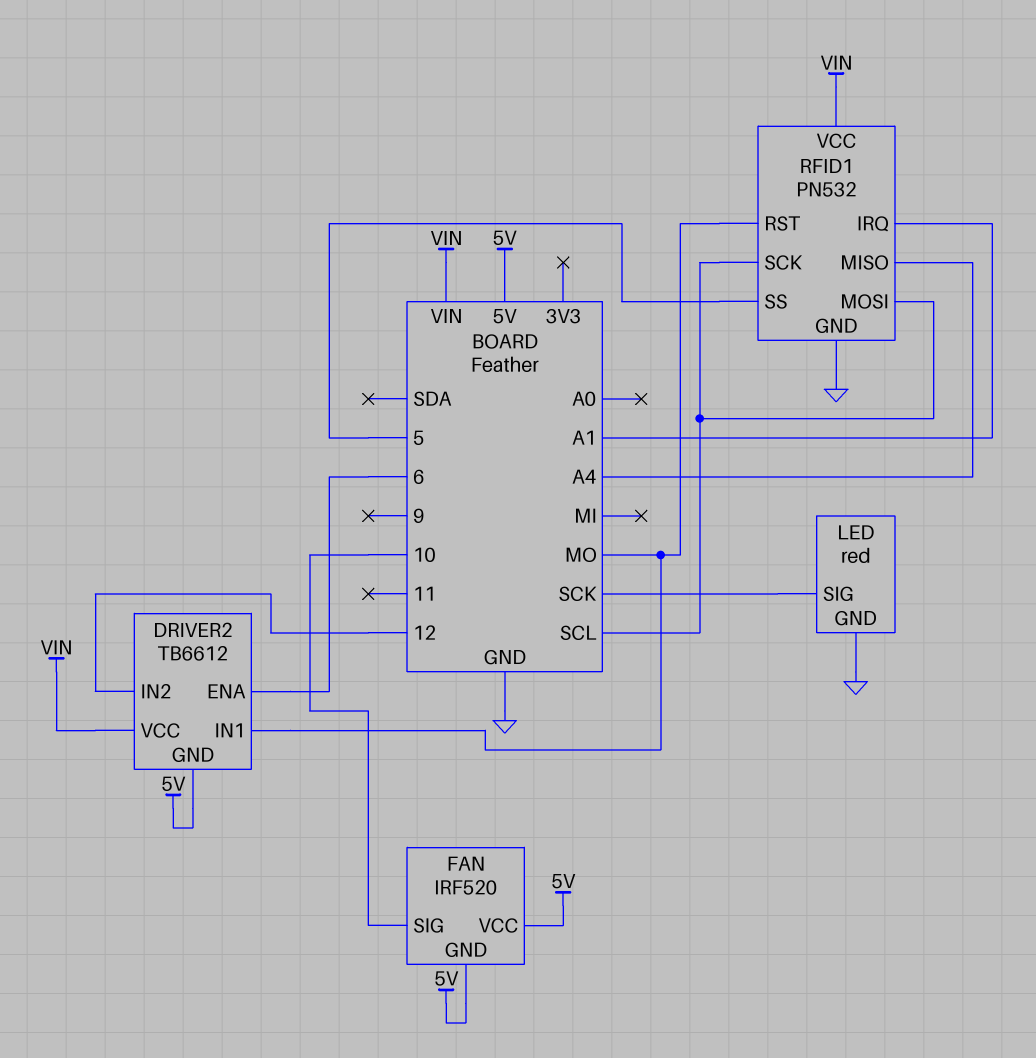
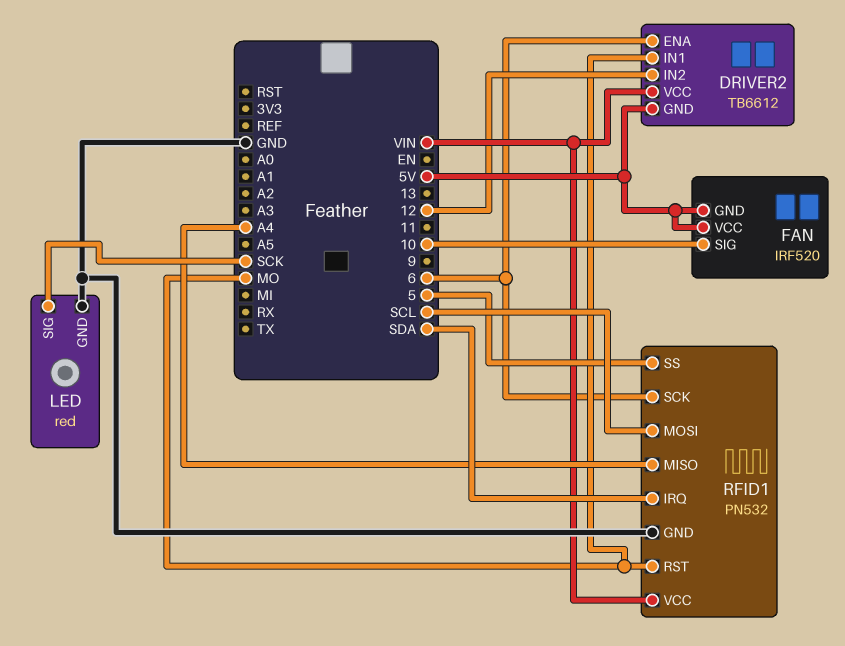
RFID1 pin IRQ: A1 -> SDA
RFID1 pin SCK: SCL -> 6

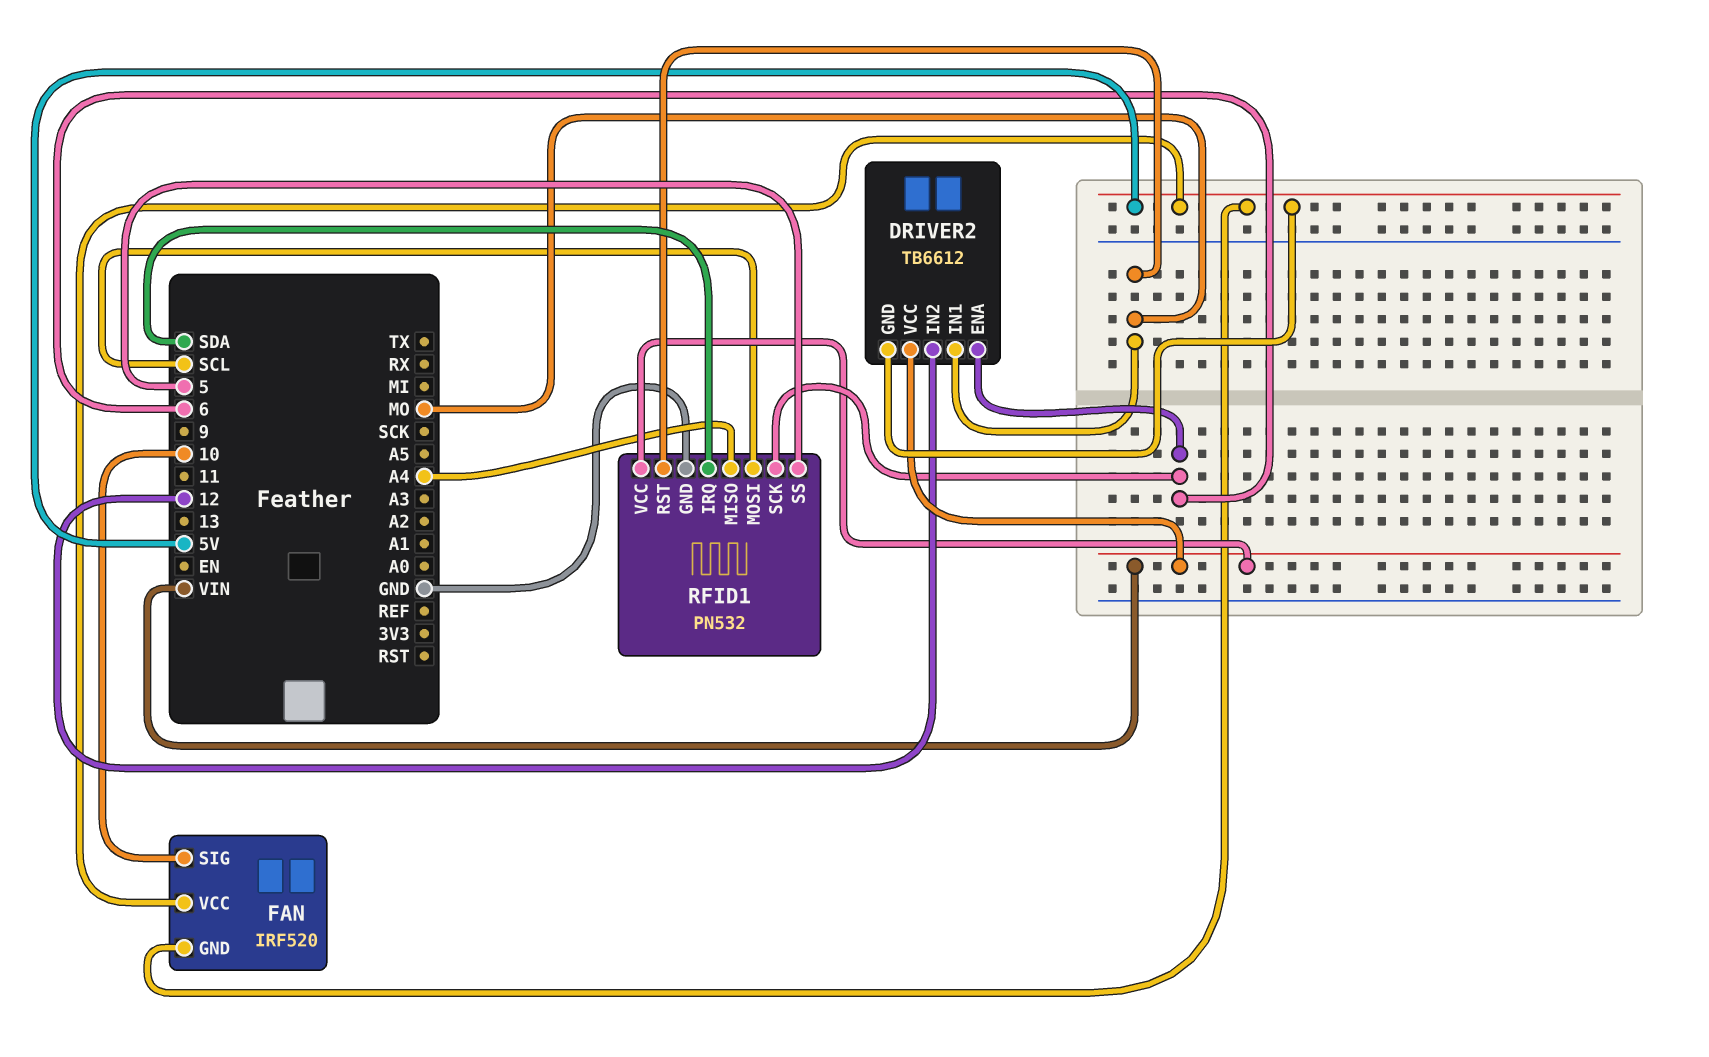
LED: red -> none
LED pin GND: GND -> none
LED pin SIG: SCK -> none

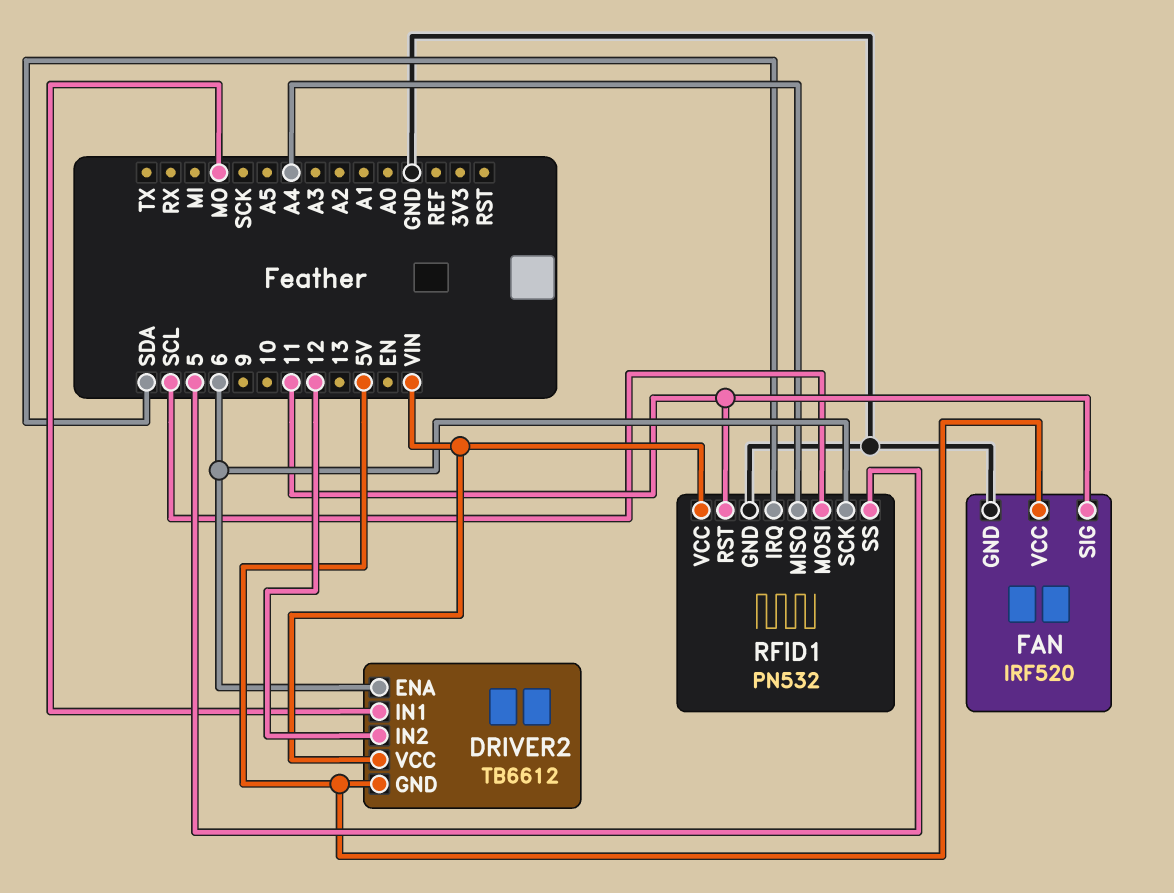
FAN pin GND: 5V -> GND
FAN pin SIG: 10 -> 11
RFID1 pin RST: MO -> 11

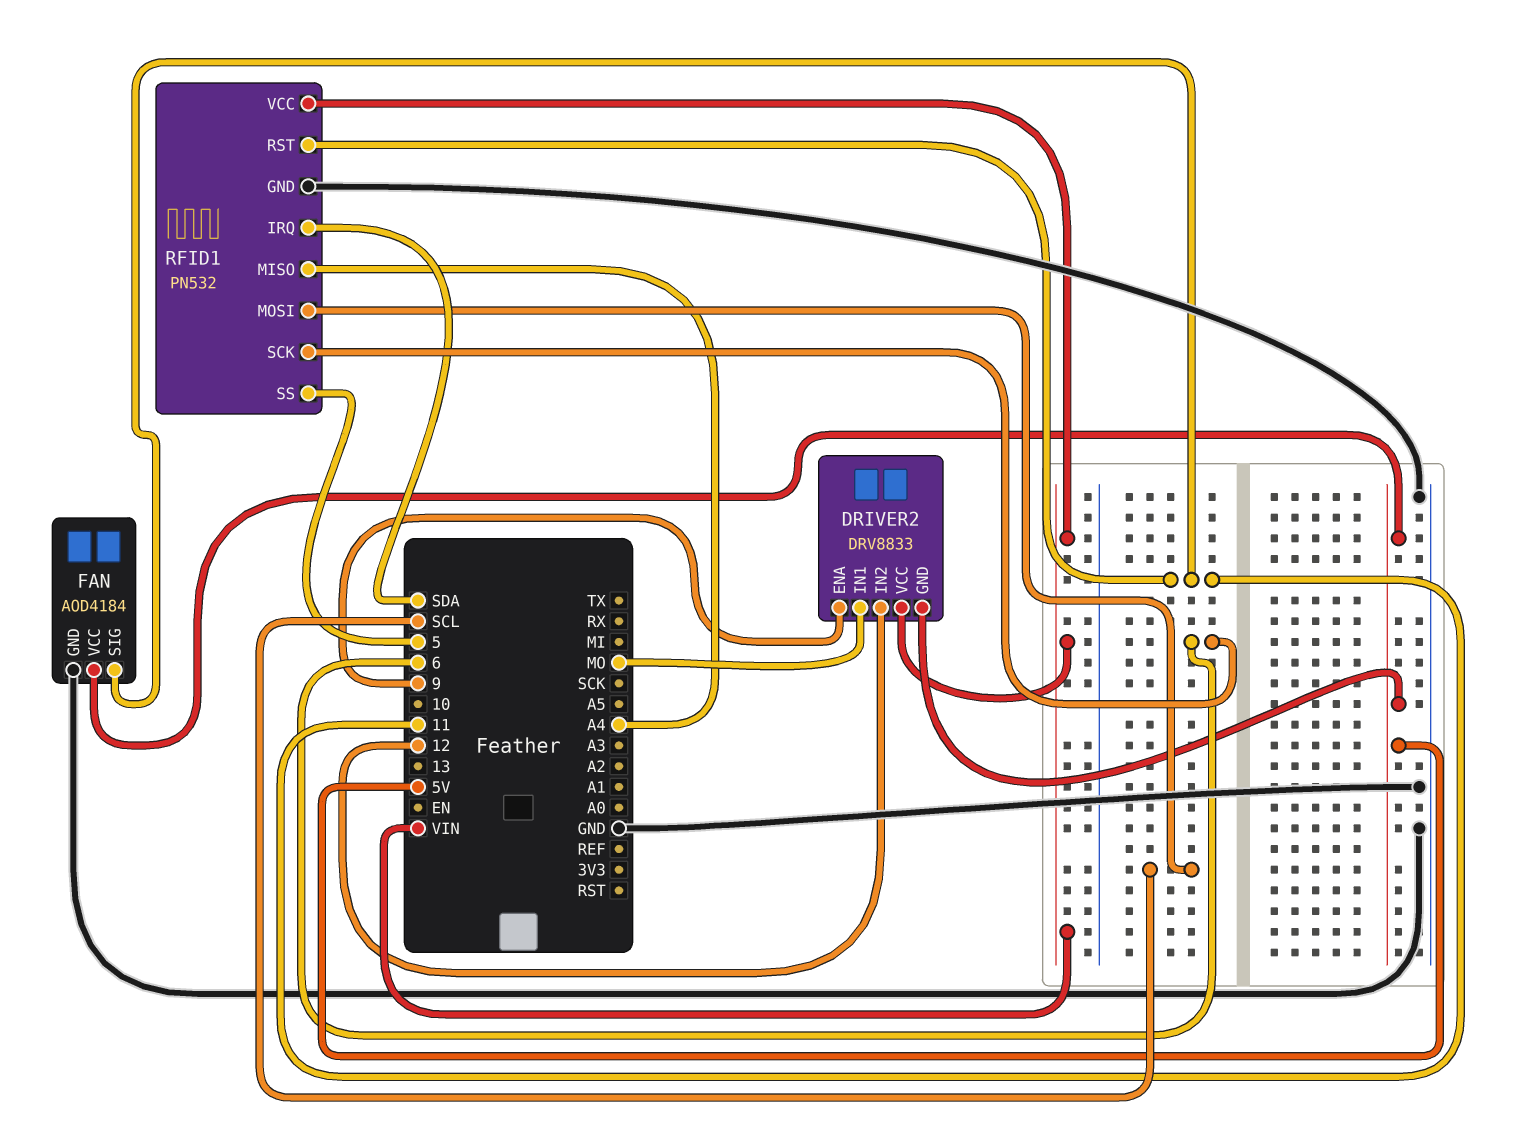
DRIVER2: TB6612 -> DRV8833
DRIVER2 pin ENA: 6 -> 9
FAN: IRF520 -> AOD4184

